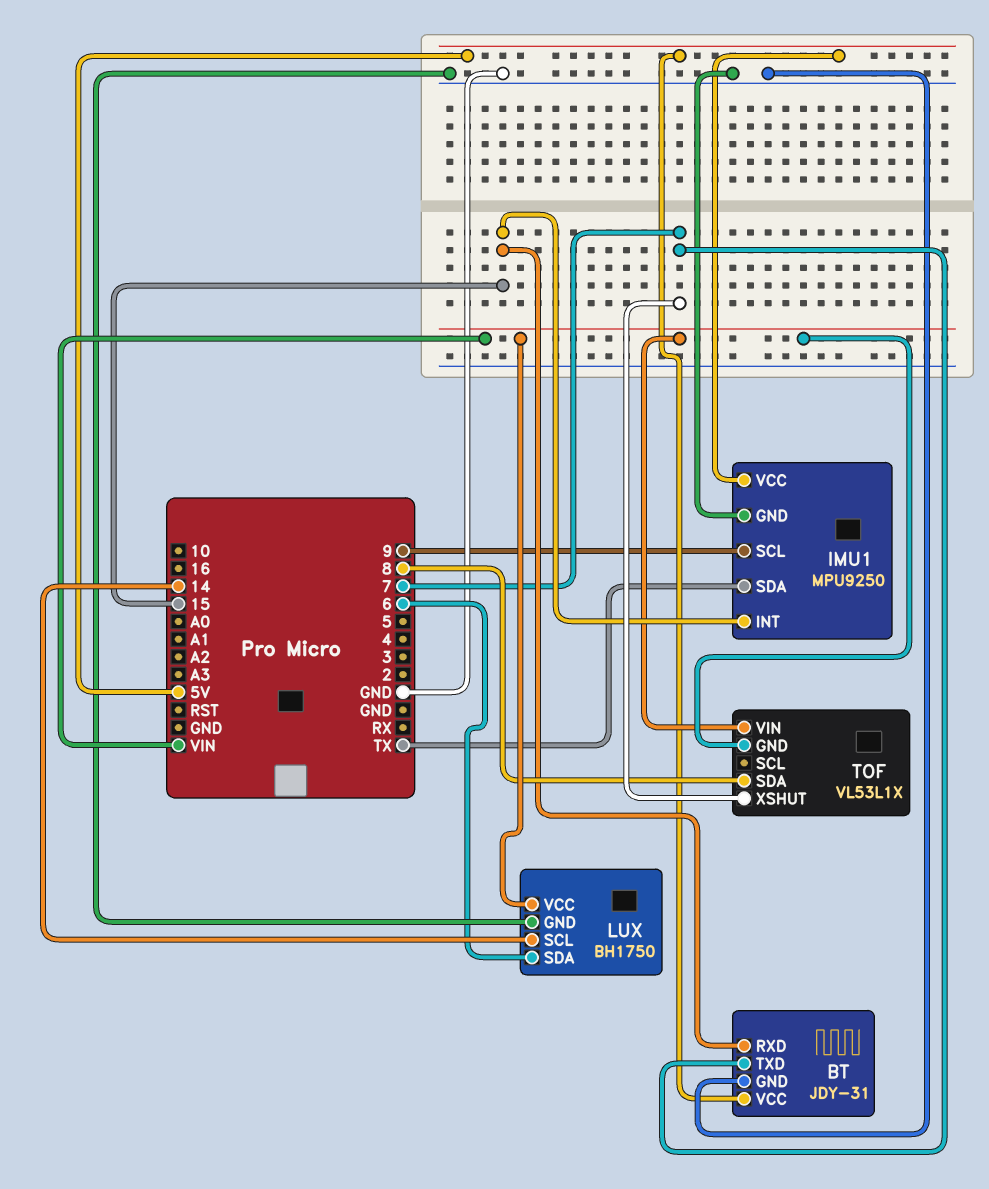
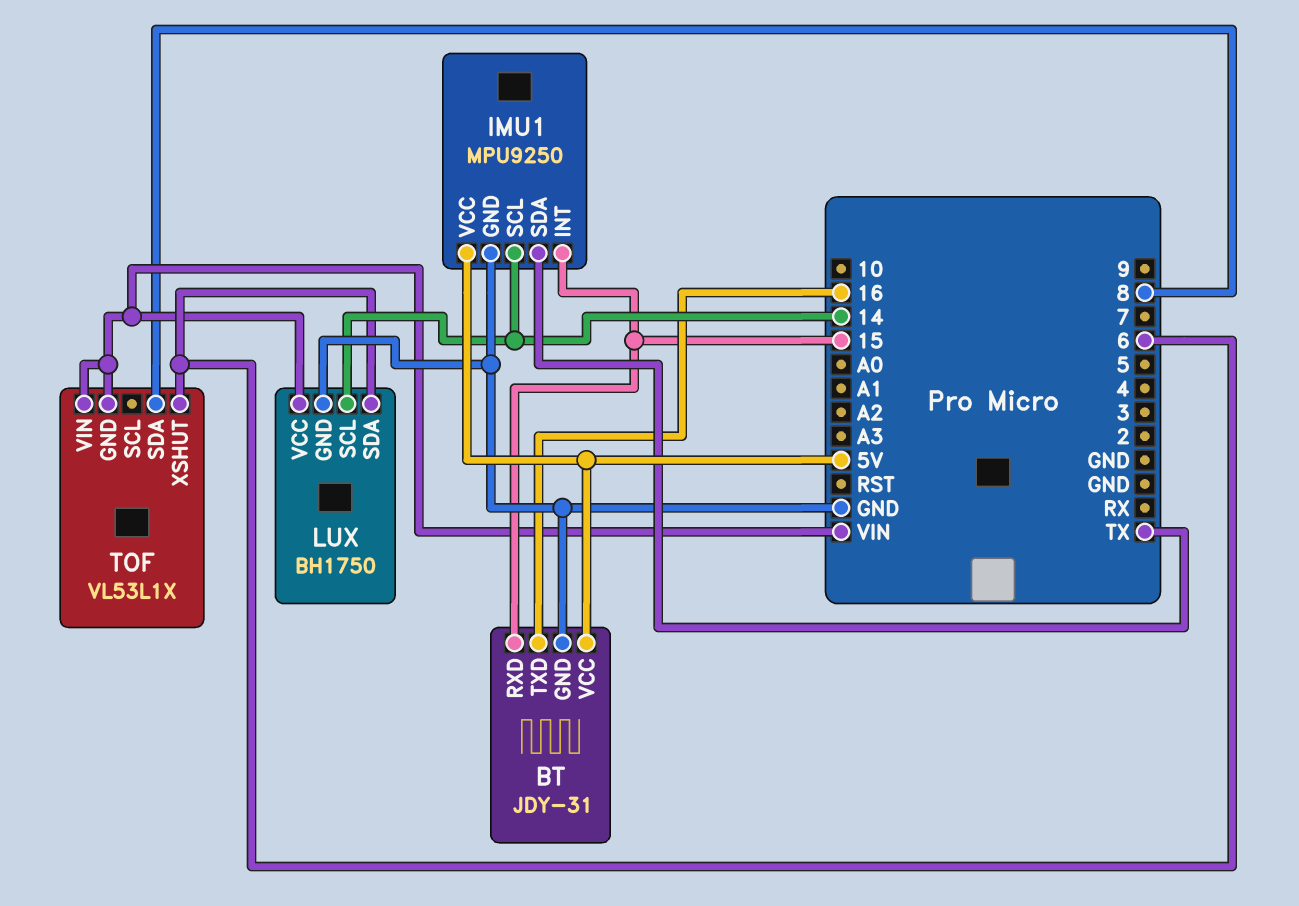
BT pin TXD: 7 -> 16
IMU1 pin SCL: 9 -> 14
TOF pin XSHUT: 7 -> 6

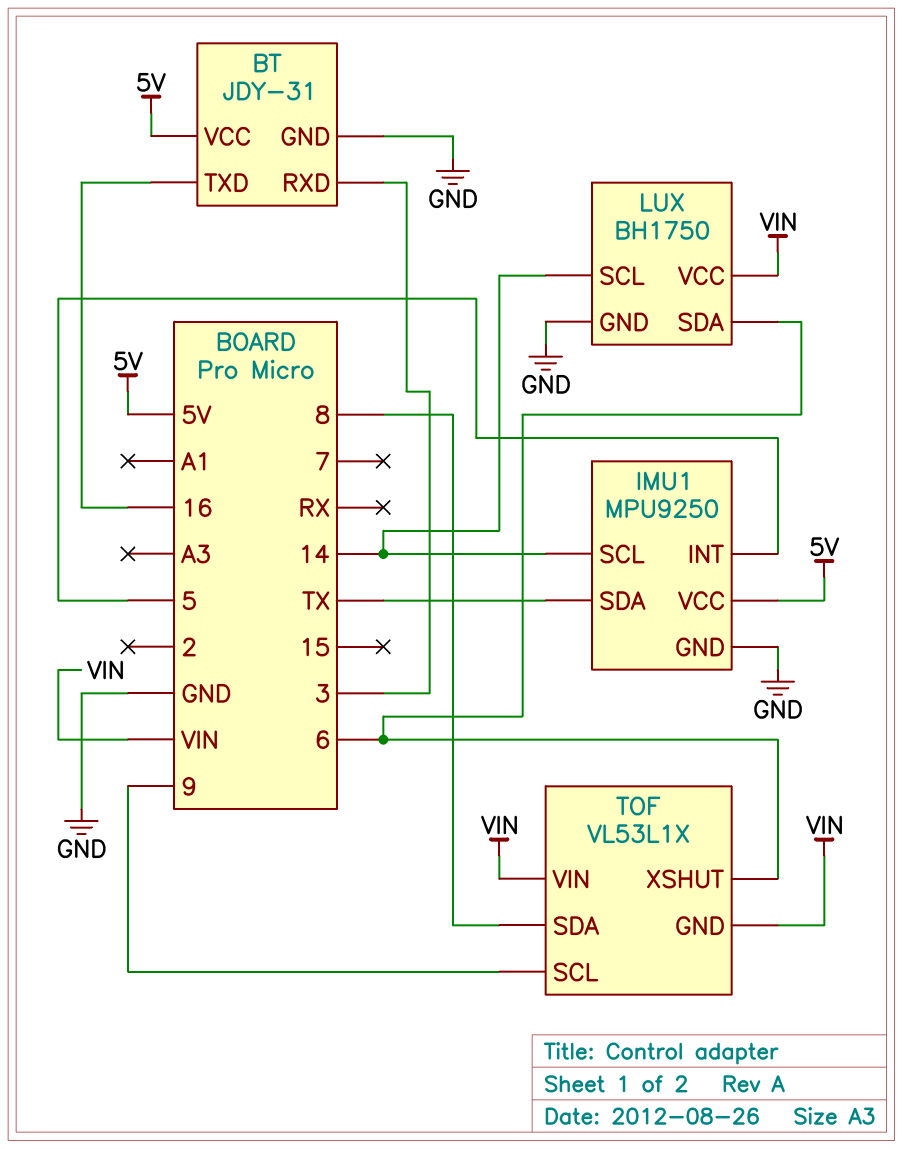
BT pin RXD: 15 -> 3
IMU1 pin INT: 15 -> 5
TOF pin SCL: none -> 9

